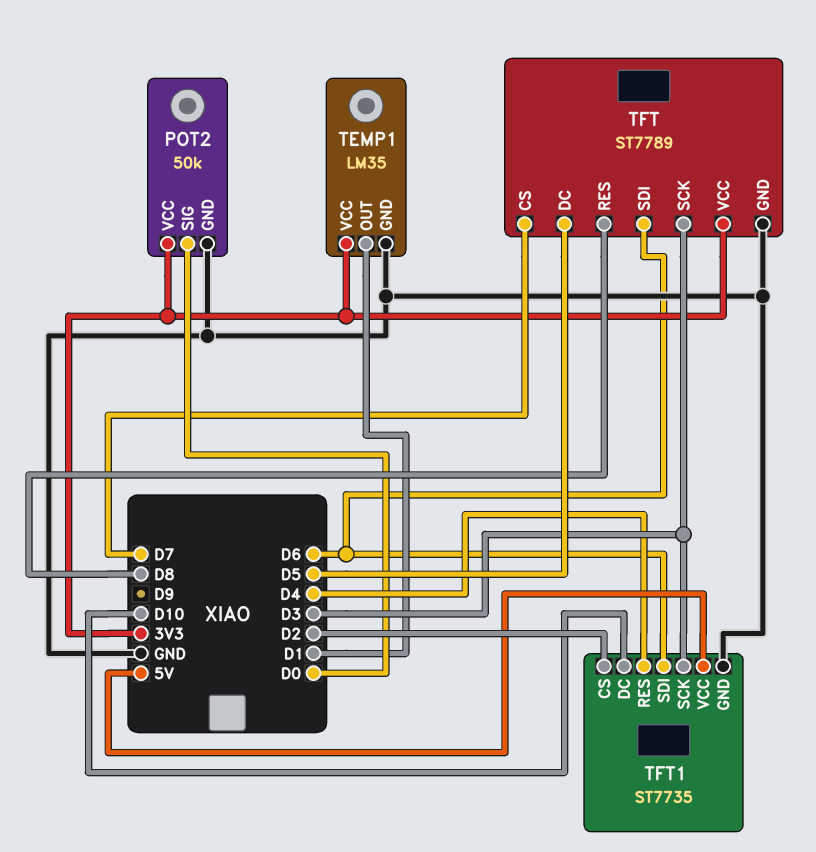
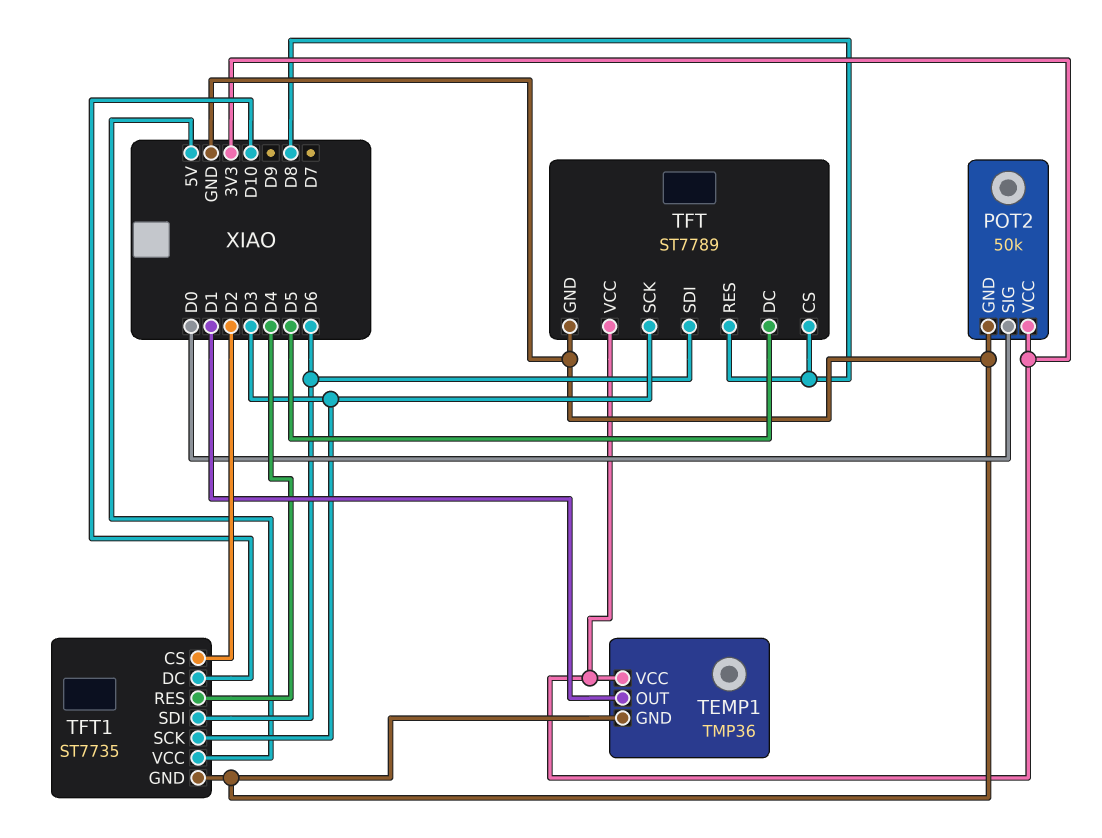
TEMP1: LM35 -> TMP36
TFT pin CS: D7 -> D8

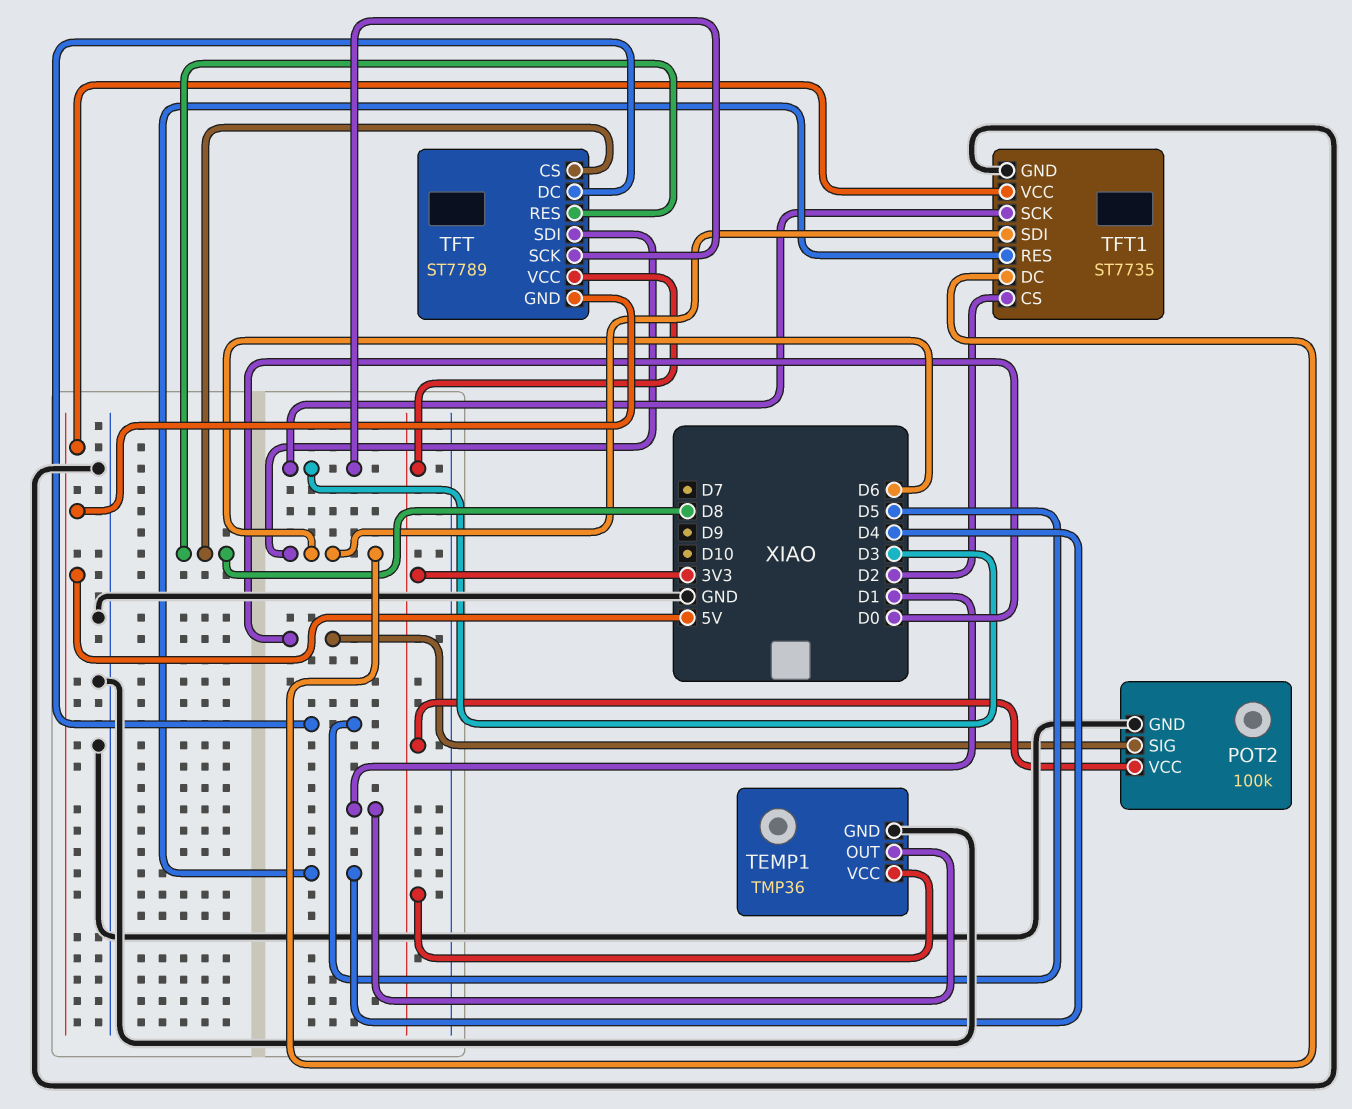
POT2: 50k -> 100k
TFT pin GND: GND -> 5V
TFT1 pin DC: D10 -> D6

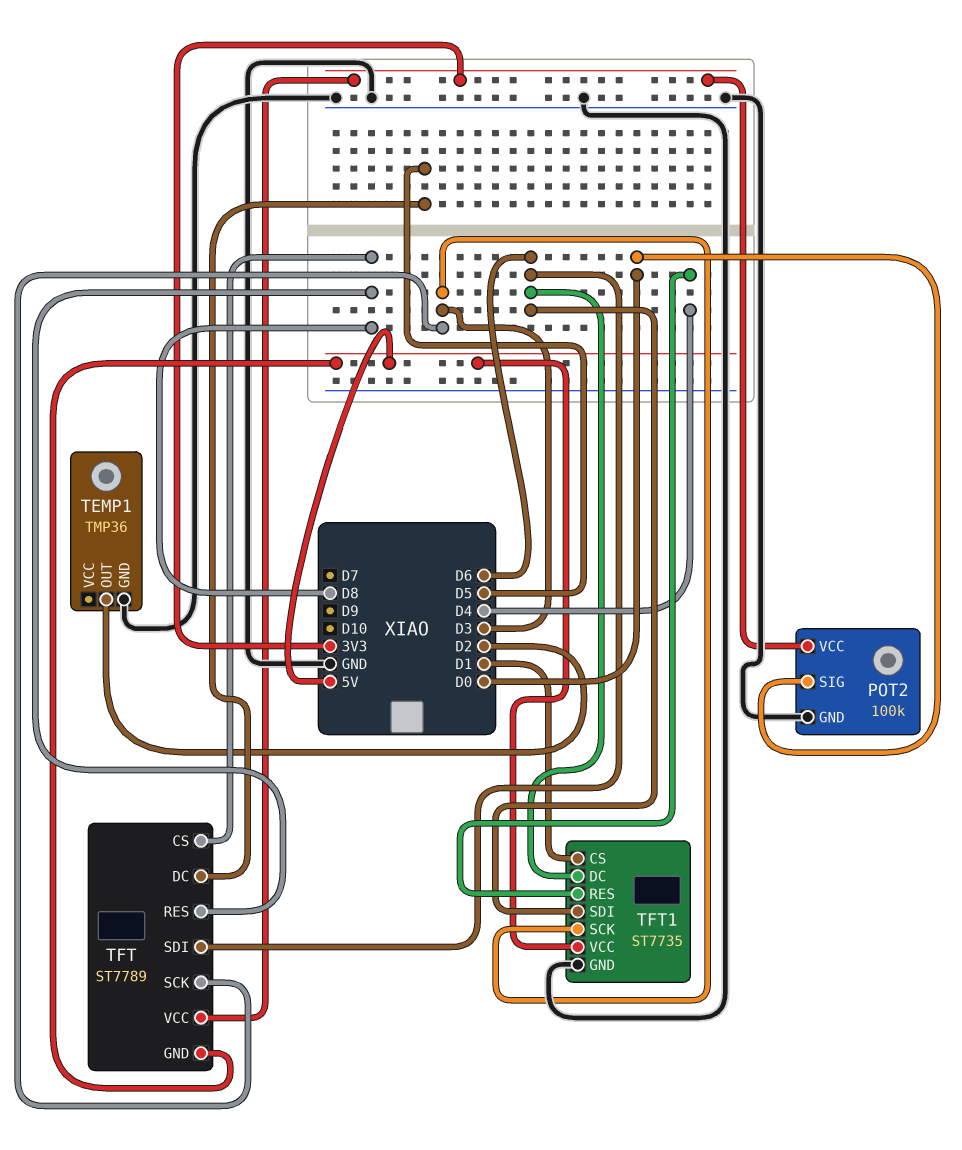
TEMP1 pin OUT: D1 -> D2
TEMP1 pin VCC: 3V3 -> none
TFT1 pin CS: D2 -> D1

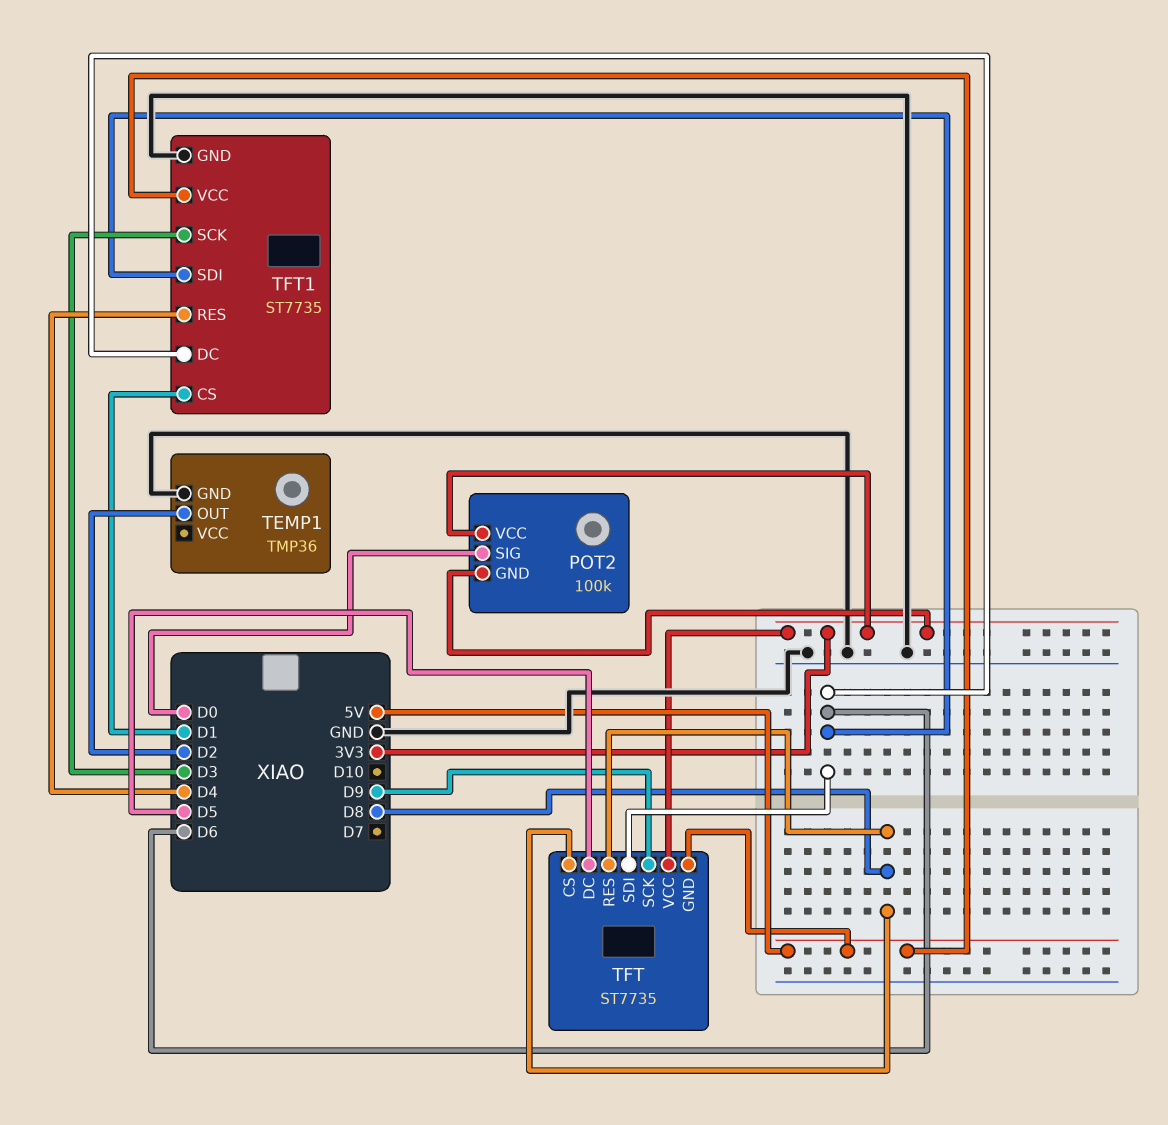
POT2 pin GND: GND -> 3V3
TFT: ST7789 -> ST7735
TFT pin SCK: D3 -> D9

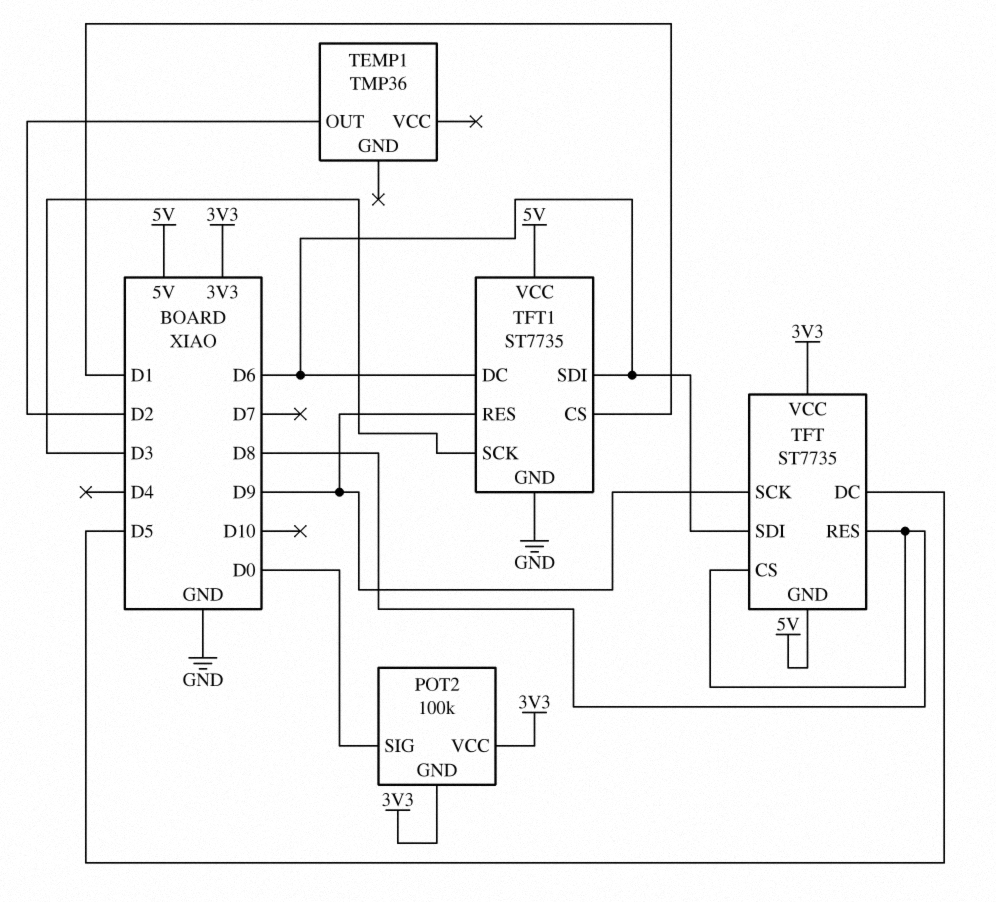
TEMP1 pin GND: GND -> none
TFT1 pin RES: D4 -> D9

